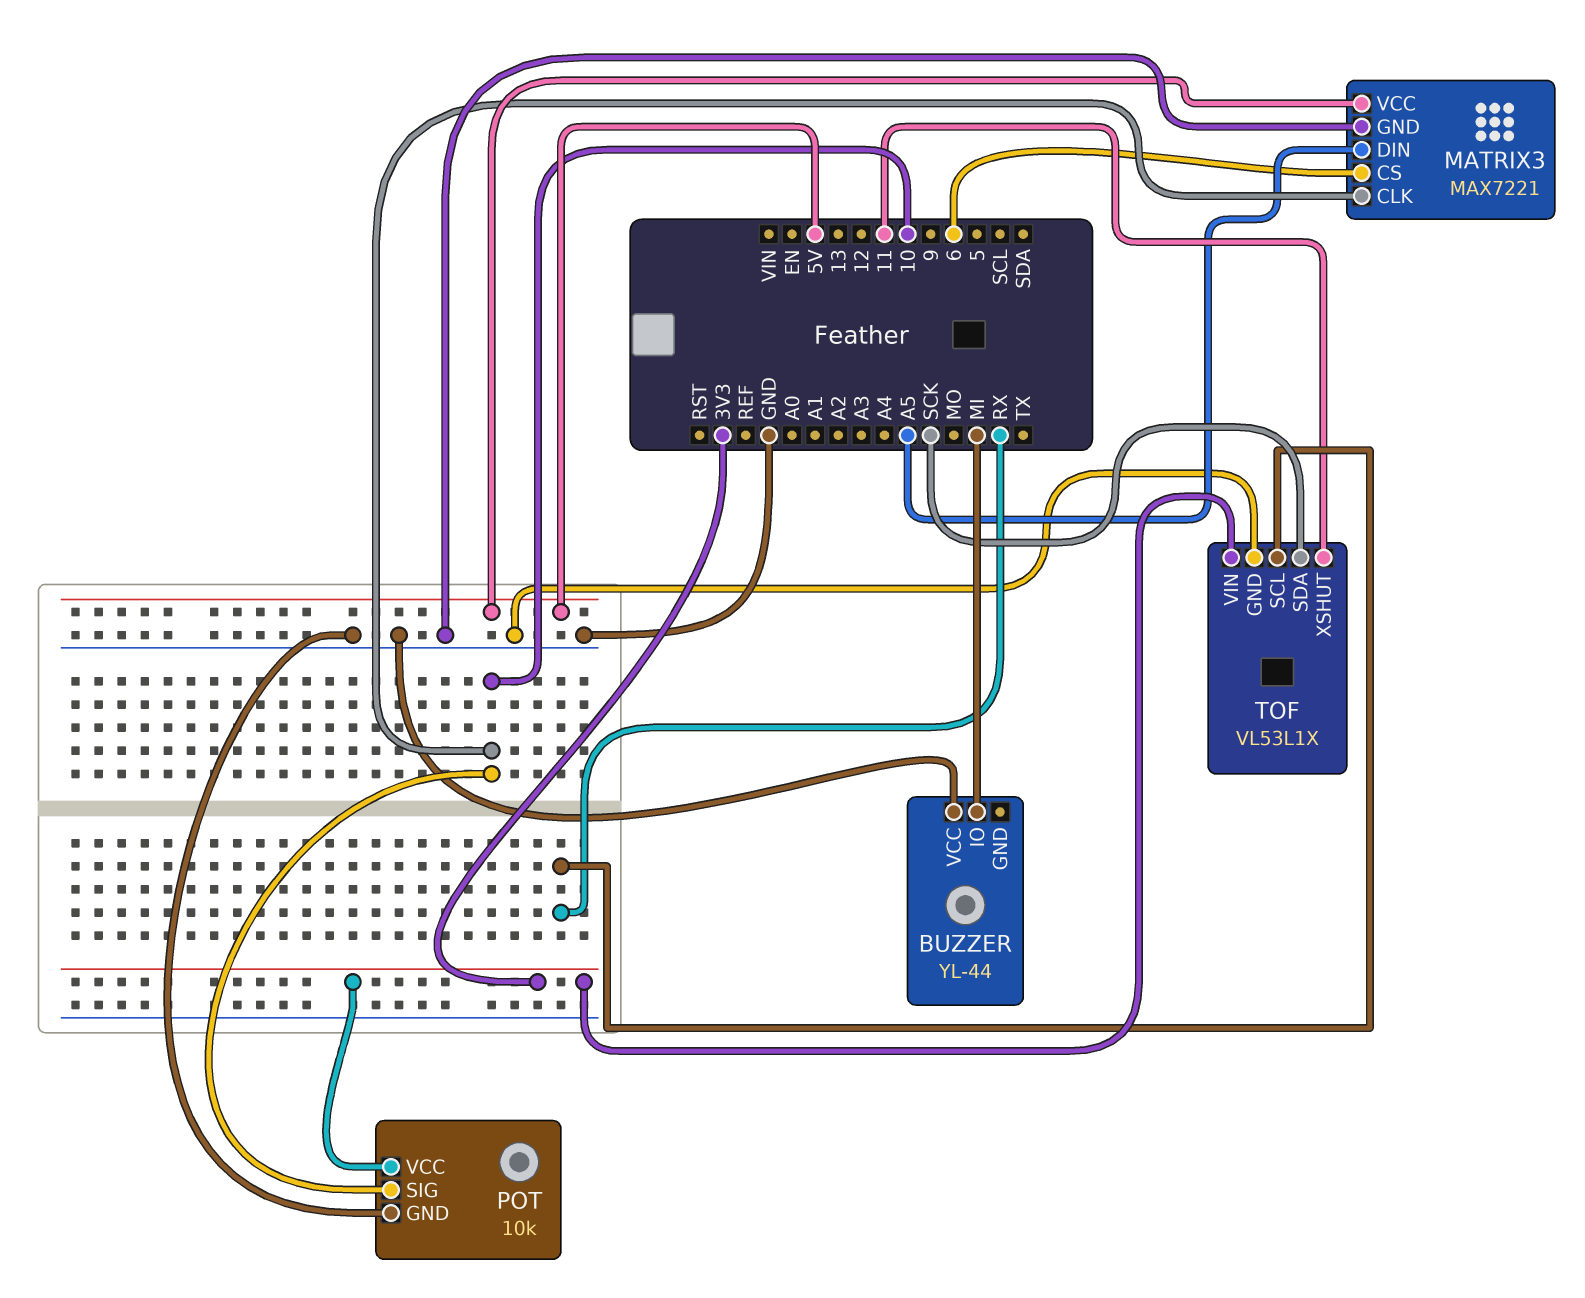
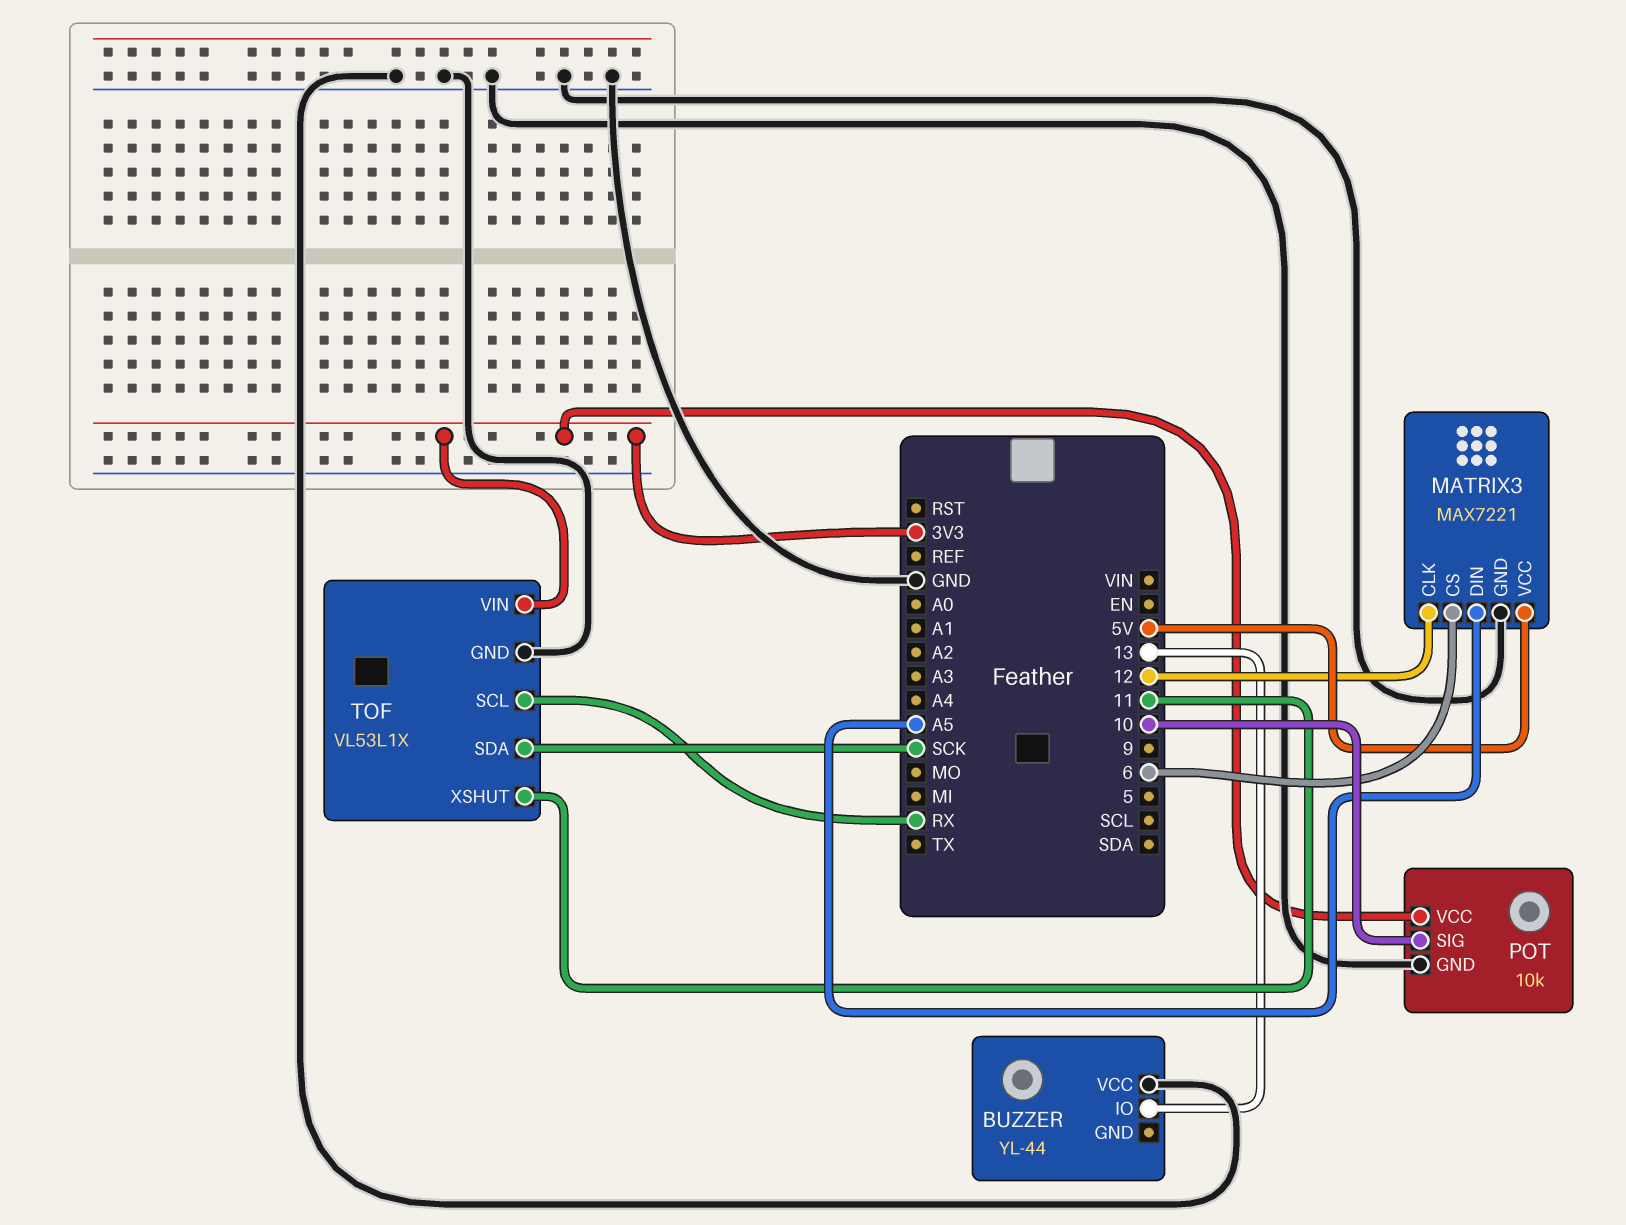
BUZZER pin IO: MI -> 13
MATRIX3 pin CLK: 10 -> 12

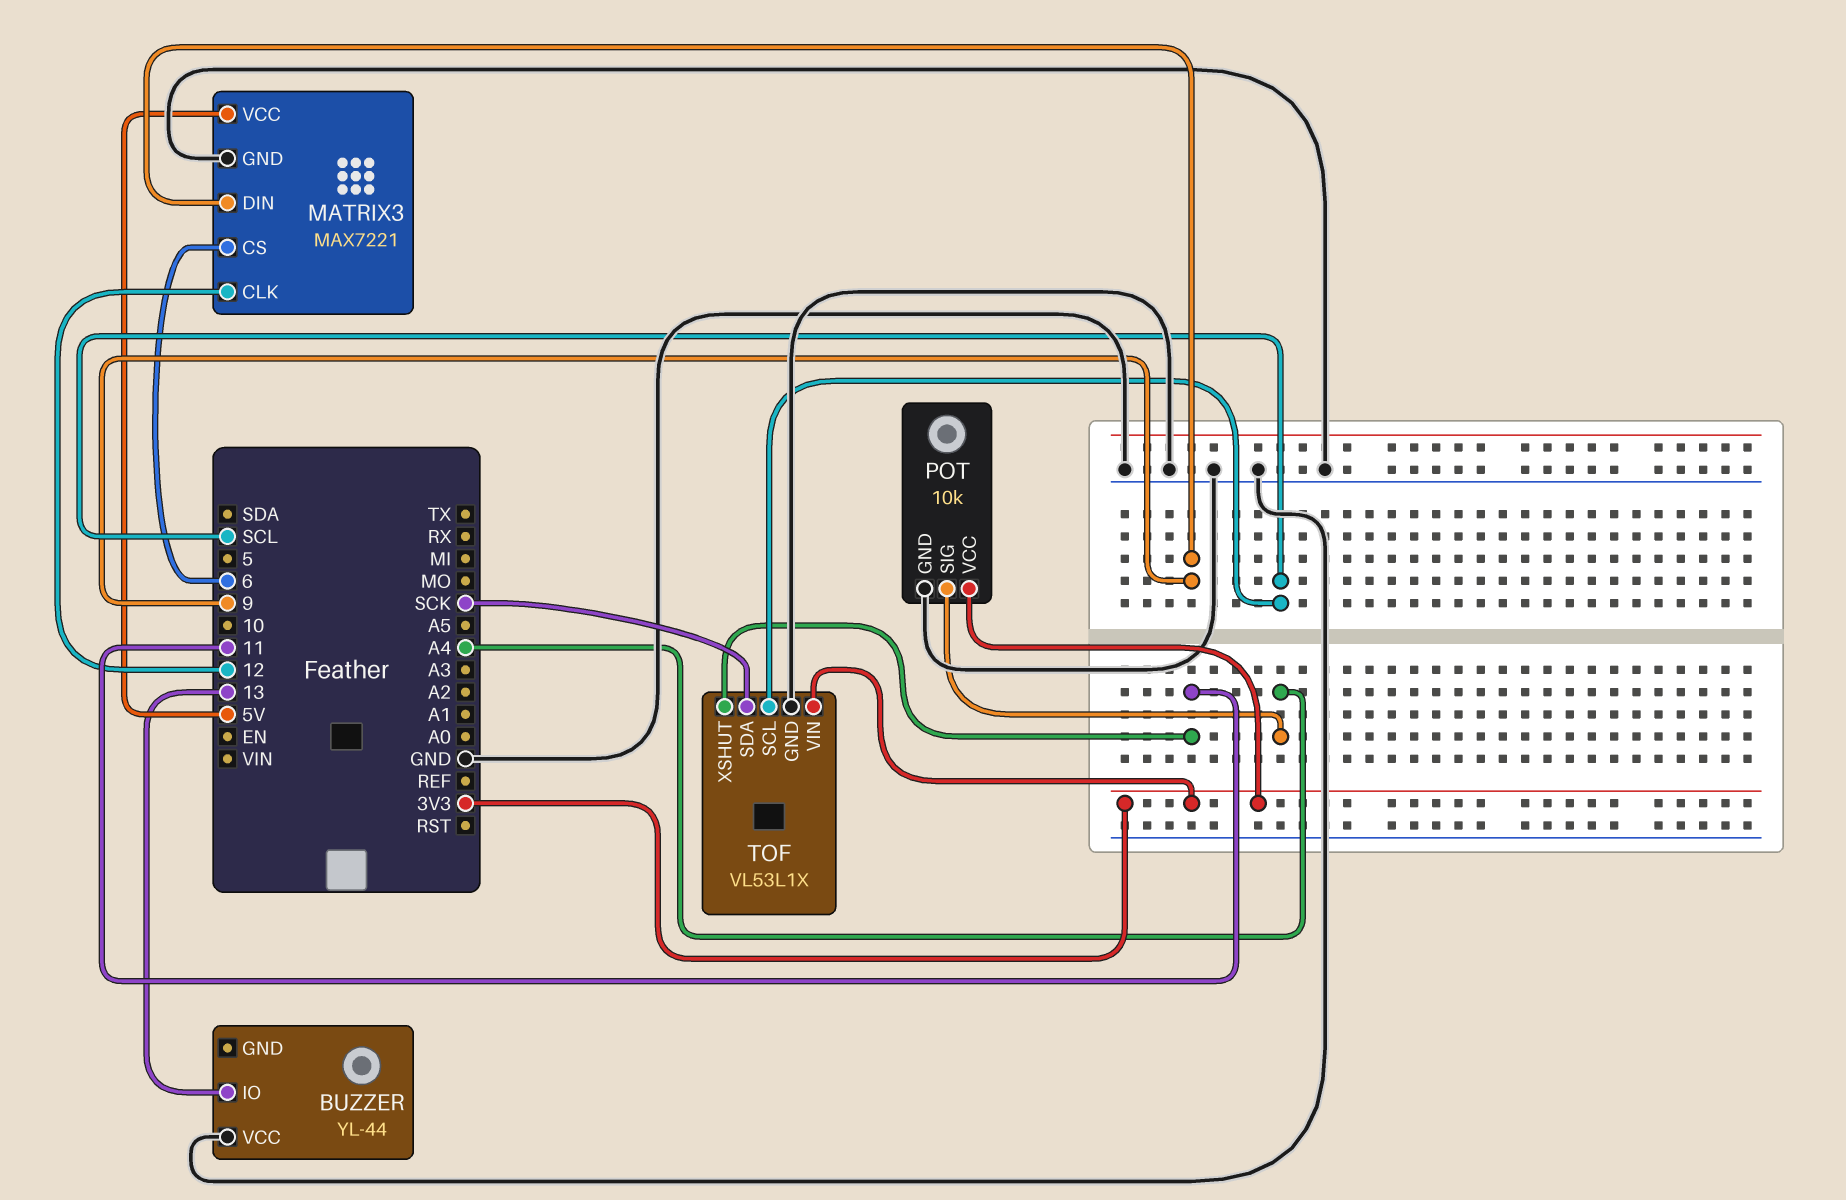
MATRIX3 pin DIN: A5 -> 9
POT pin SIG: 10 -> A4
TOF pin SCL: RX -> SCL

